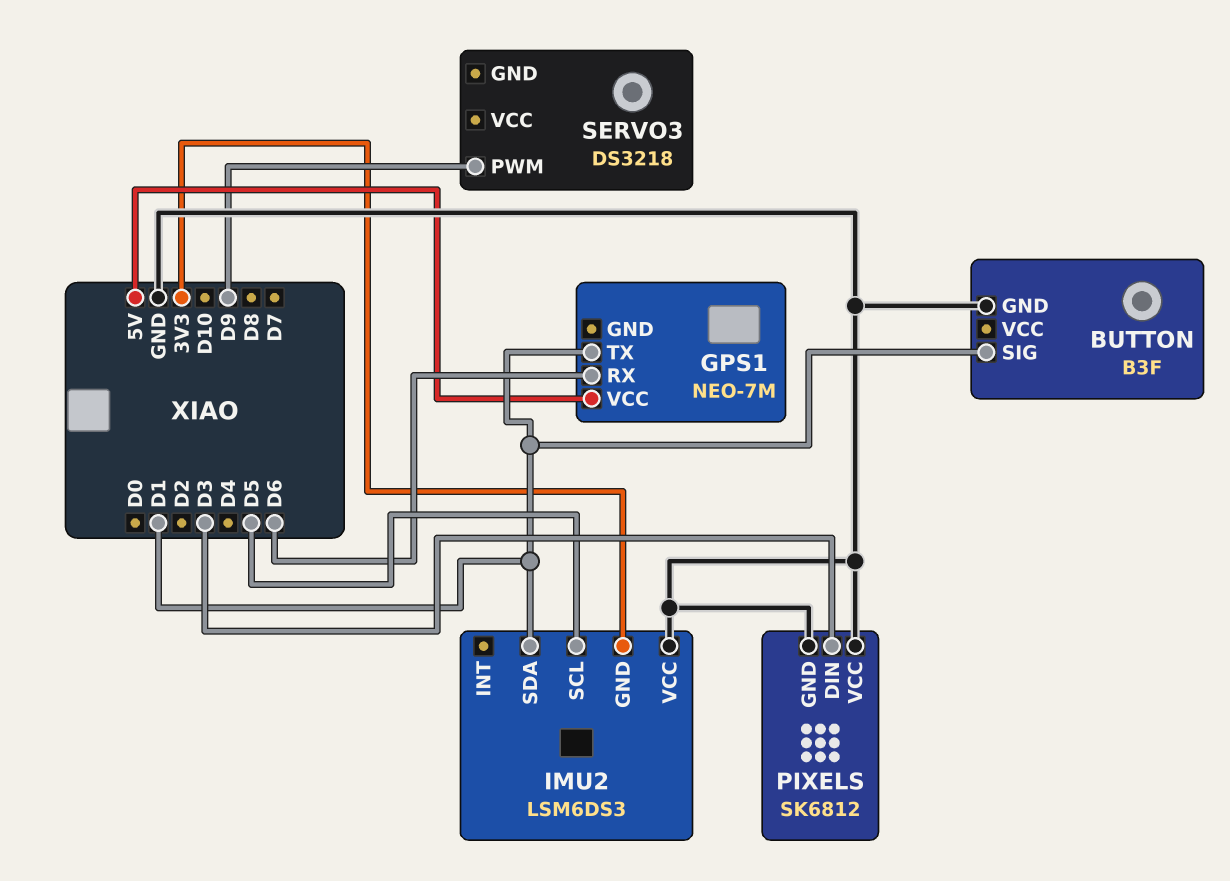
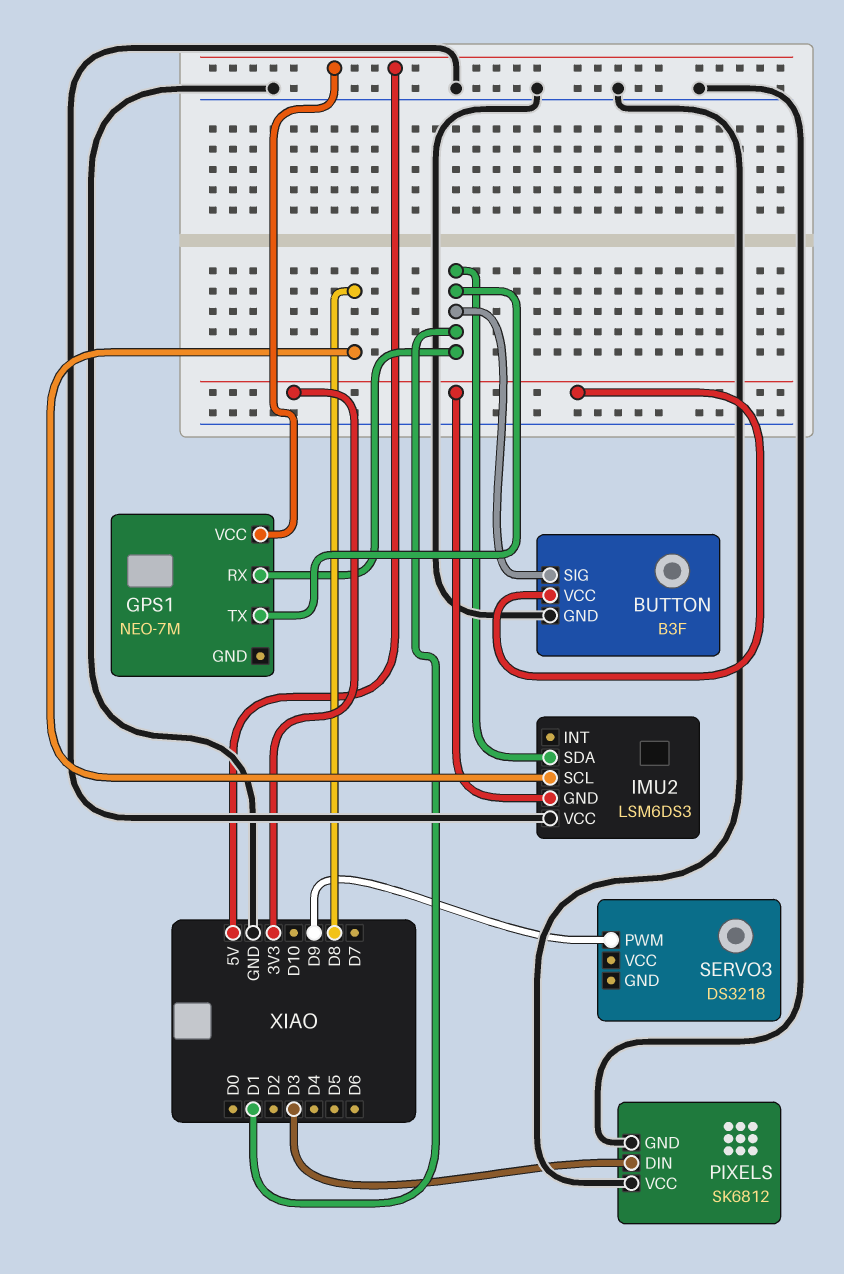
BUTTON pin VCC: none -> 3V3
GPS1 pin RX: D6 -> D1
IMU2 pin SCL: D5 -> D8

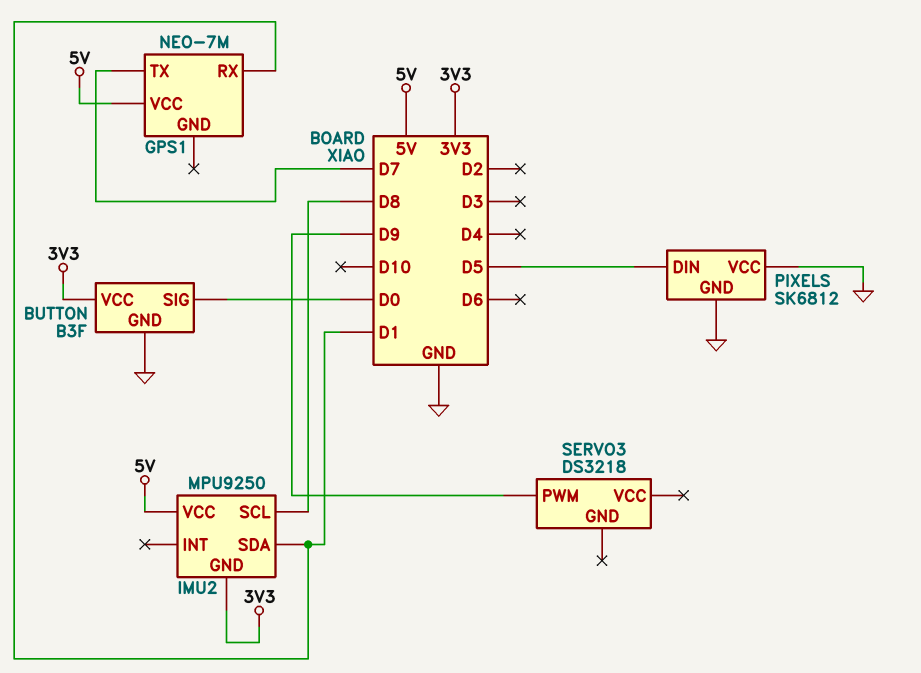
BUTTON pin SIG: D1 -> D0
GPS1 pin TX: D1 -> D7
IMU2: LSM6DS3 -> MPU9250
IMU2 pin VCC: GND -> 5V
PIXELS pin DIN: D3 -> D5

